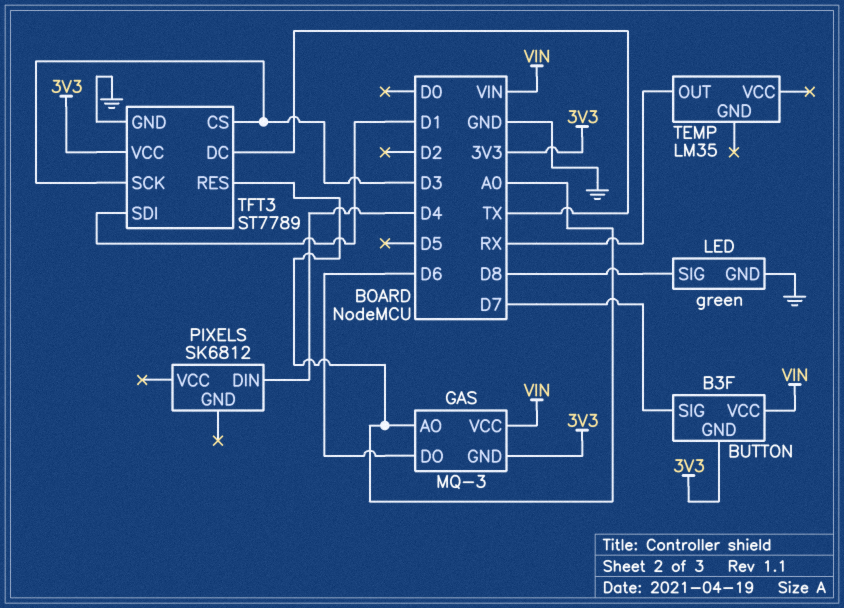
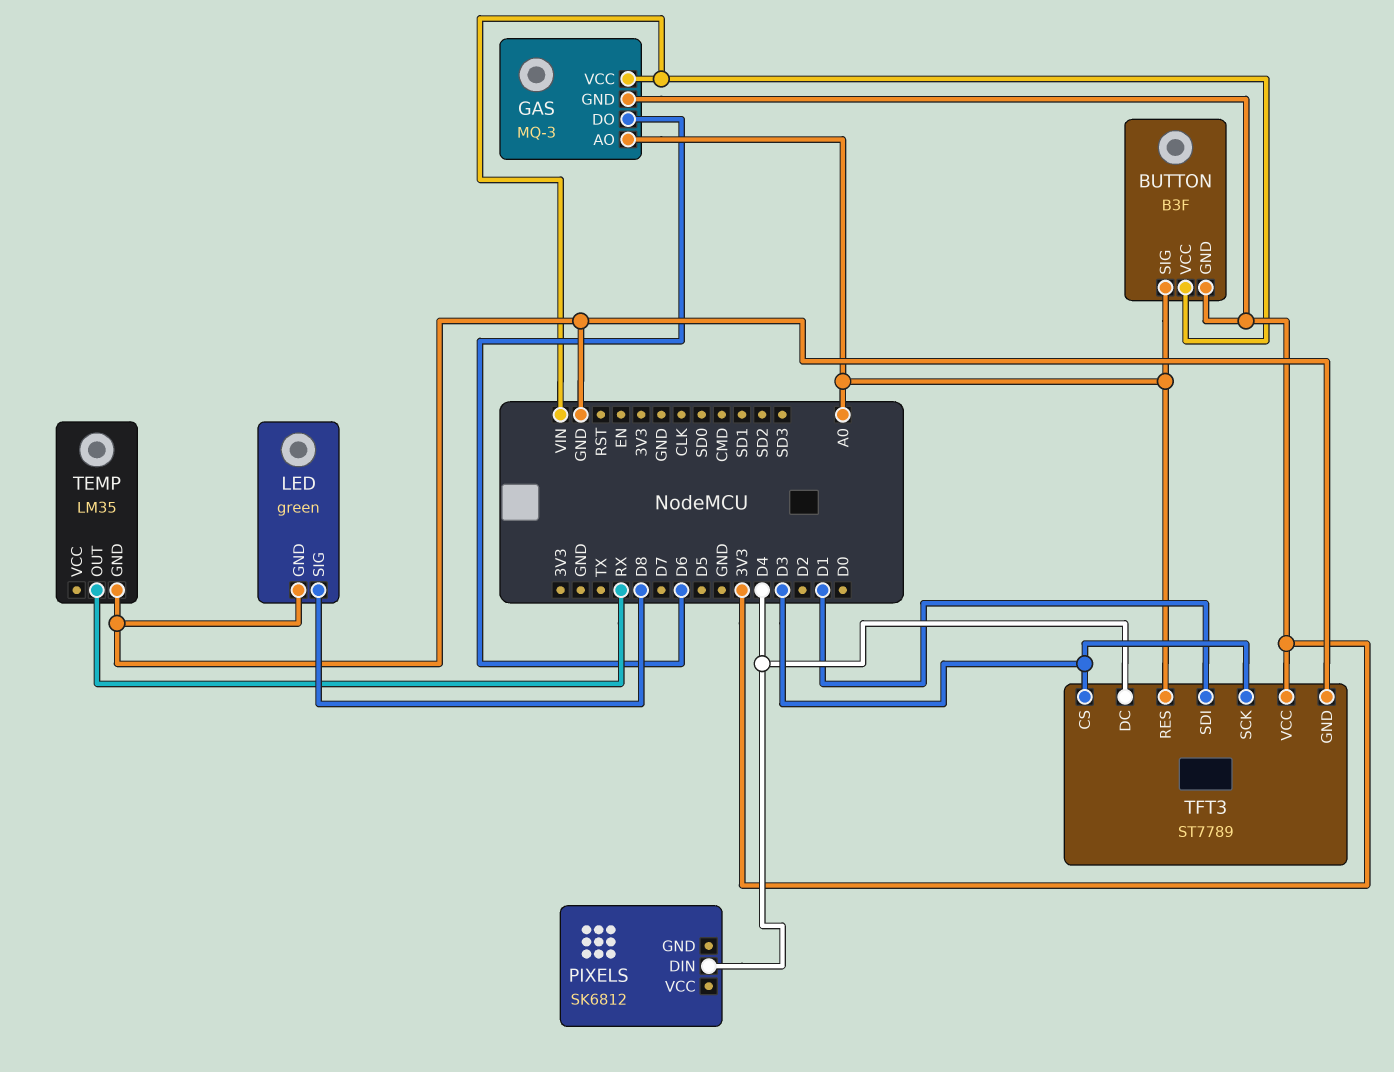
BUTTON pin SIG: D7 -> A0
TEMP pin GND: none -> GND
TFT3 pin DC: TX -> D4

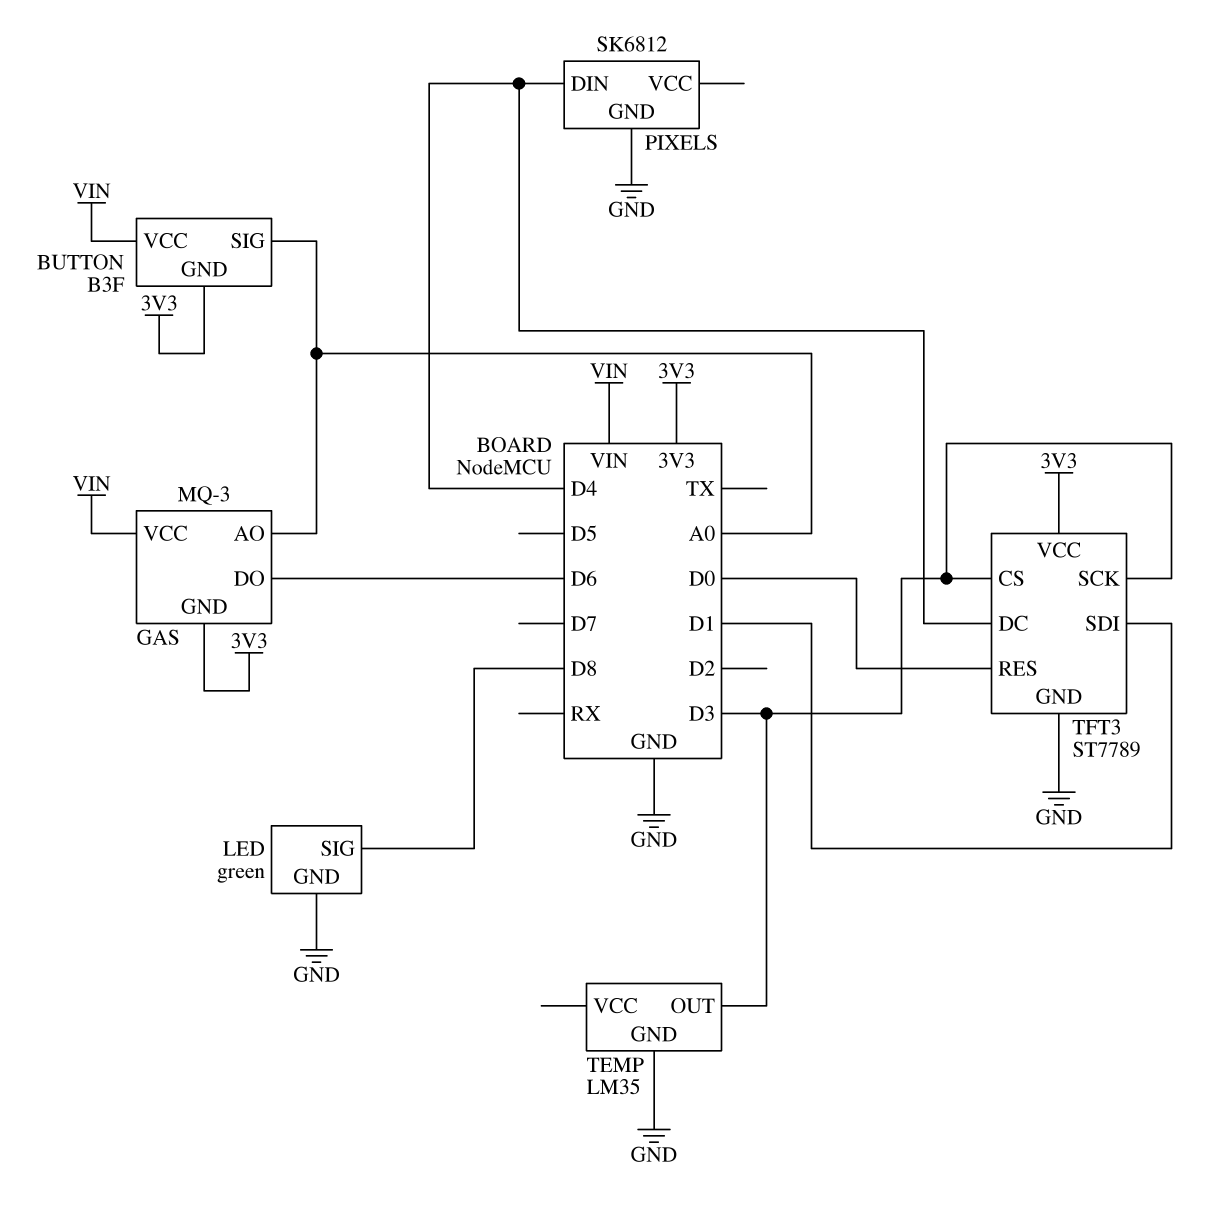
PIXELS pin GND: none -> GND
TEMP pin OUT: RX -> D3
TFT3 pin RES: A0 -> D0

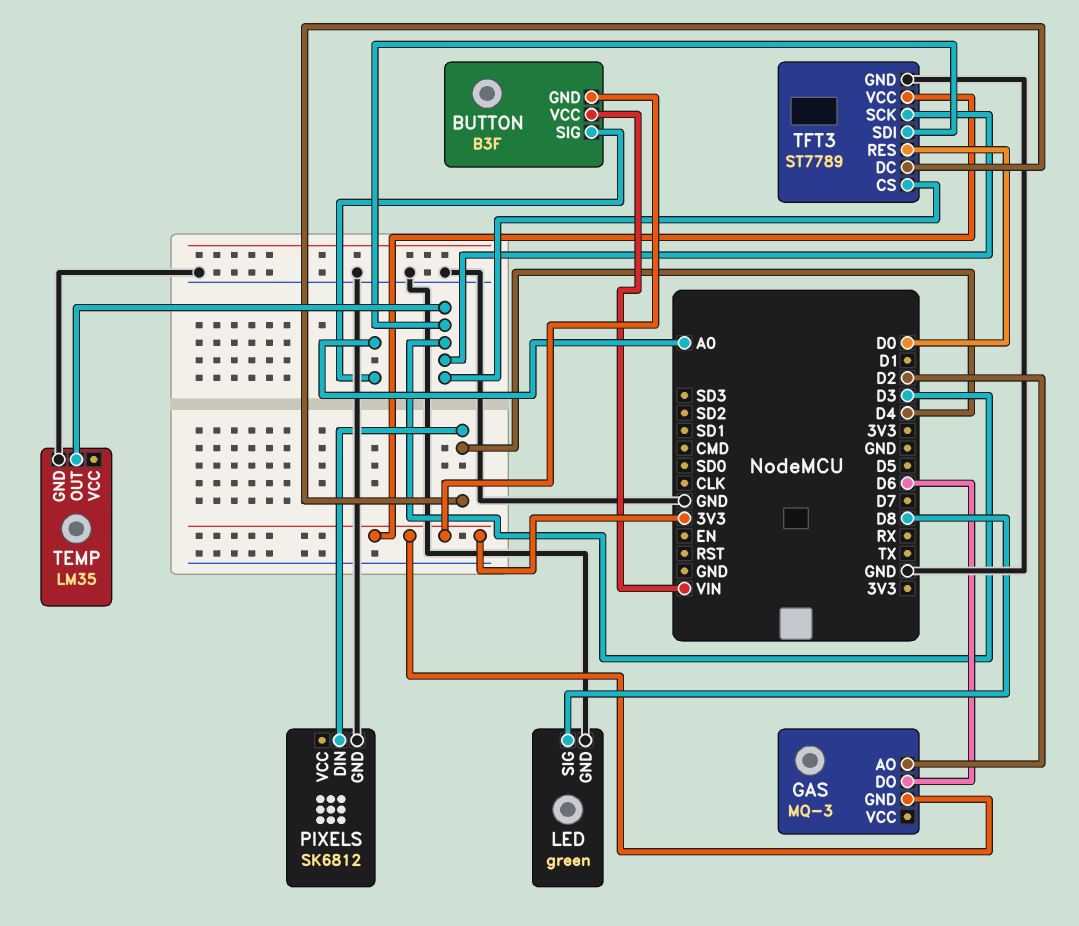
GAS pin AO: A0 -> D2
GAS pin VCC: VIN -> none
TFT3 pin SDI: D1 -> D3

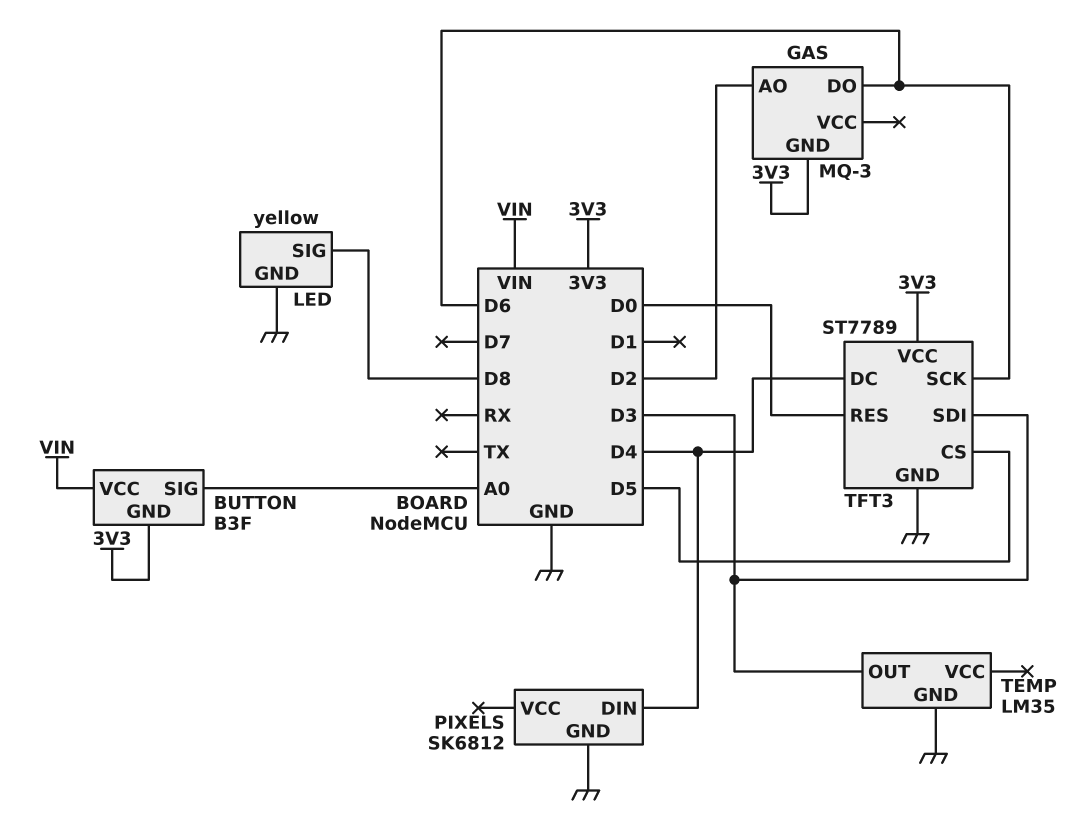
LED: green -> yellow
TFT3 pin CS: D3 -> D5
TFT3 pin SCK: D3 -> D6

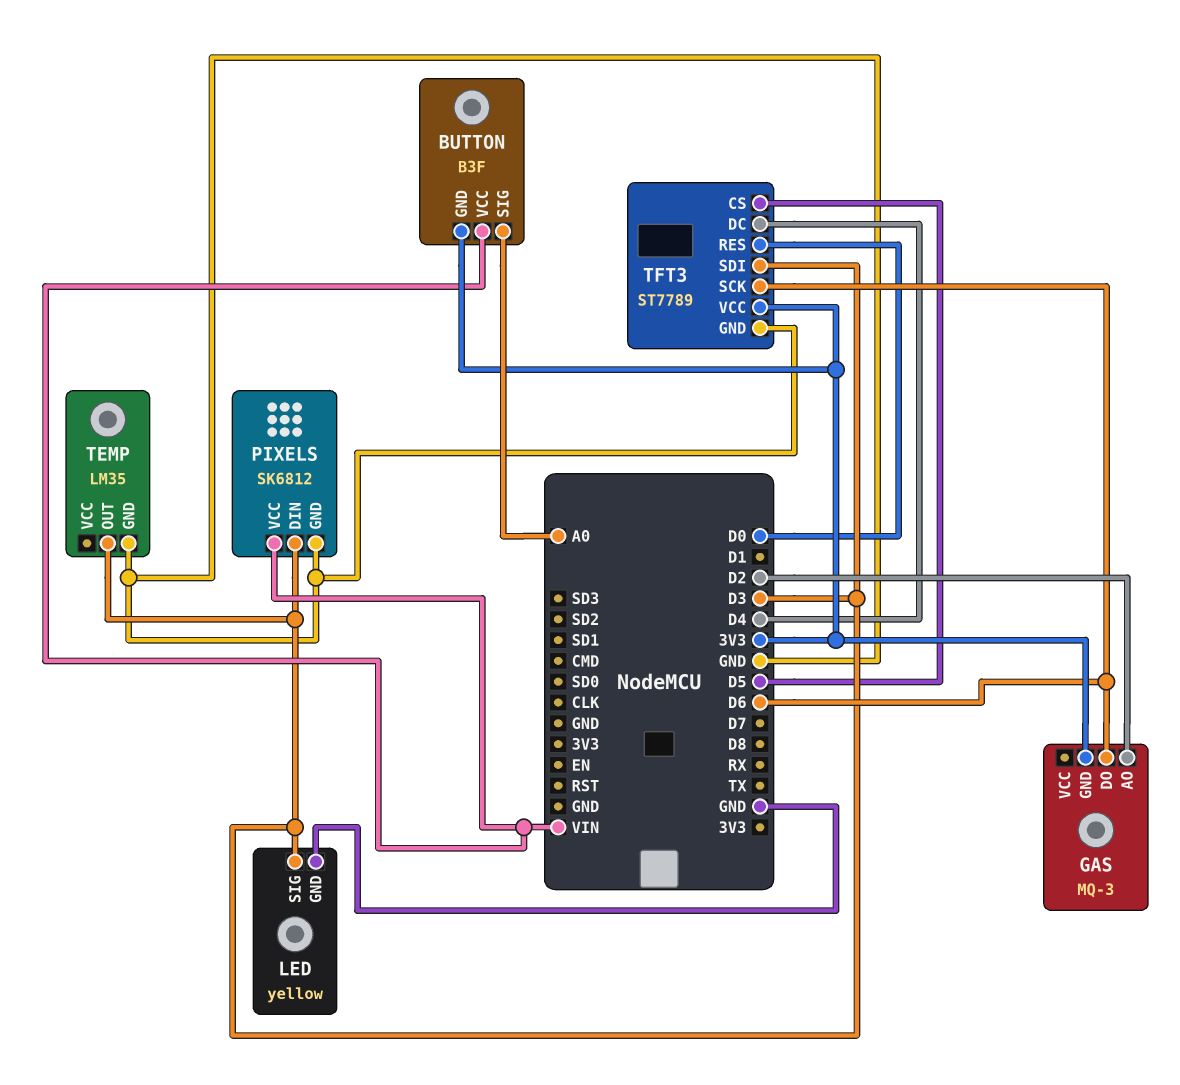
LED pin SIG: D8 -> D3
PIXELS pin DIN: D4 -> D3
PIXELS pin VCC: none -> VIN

